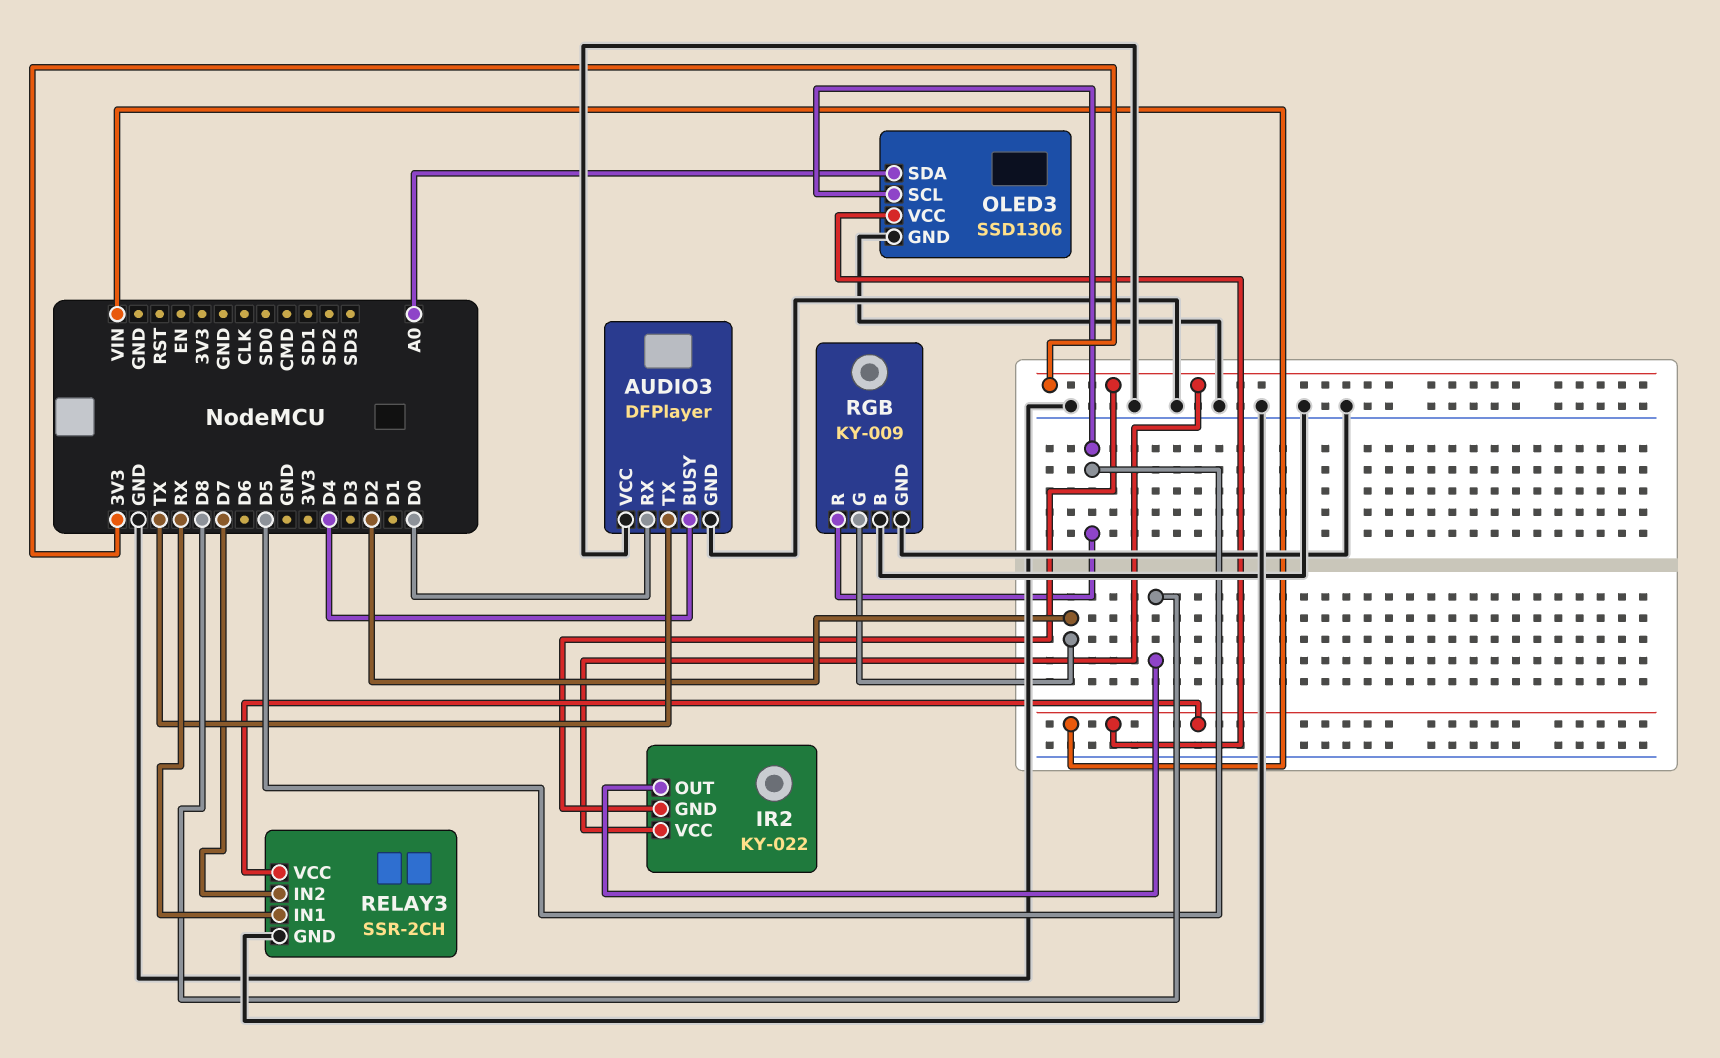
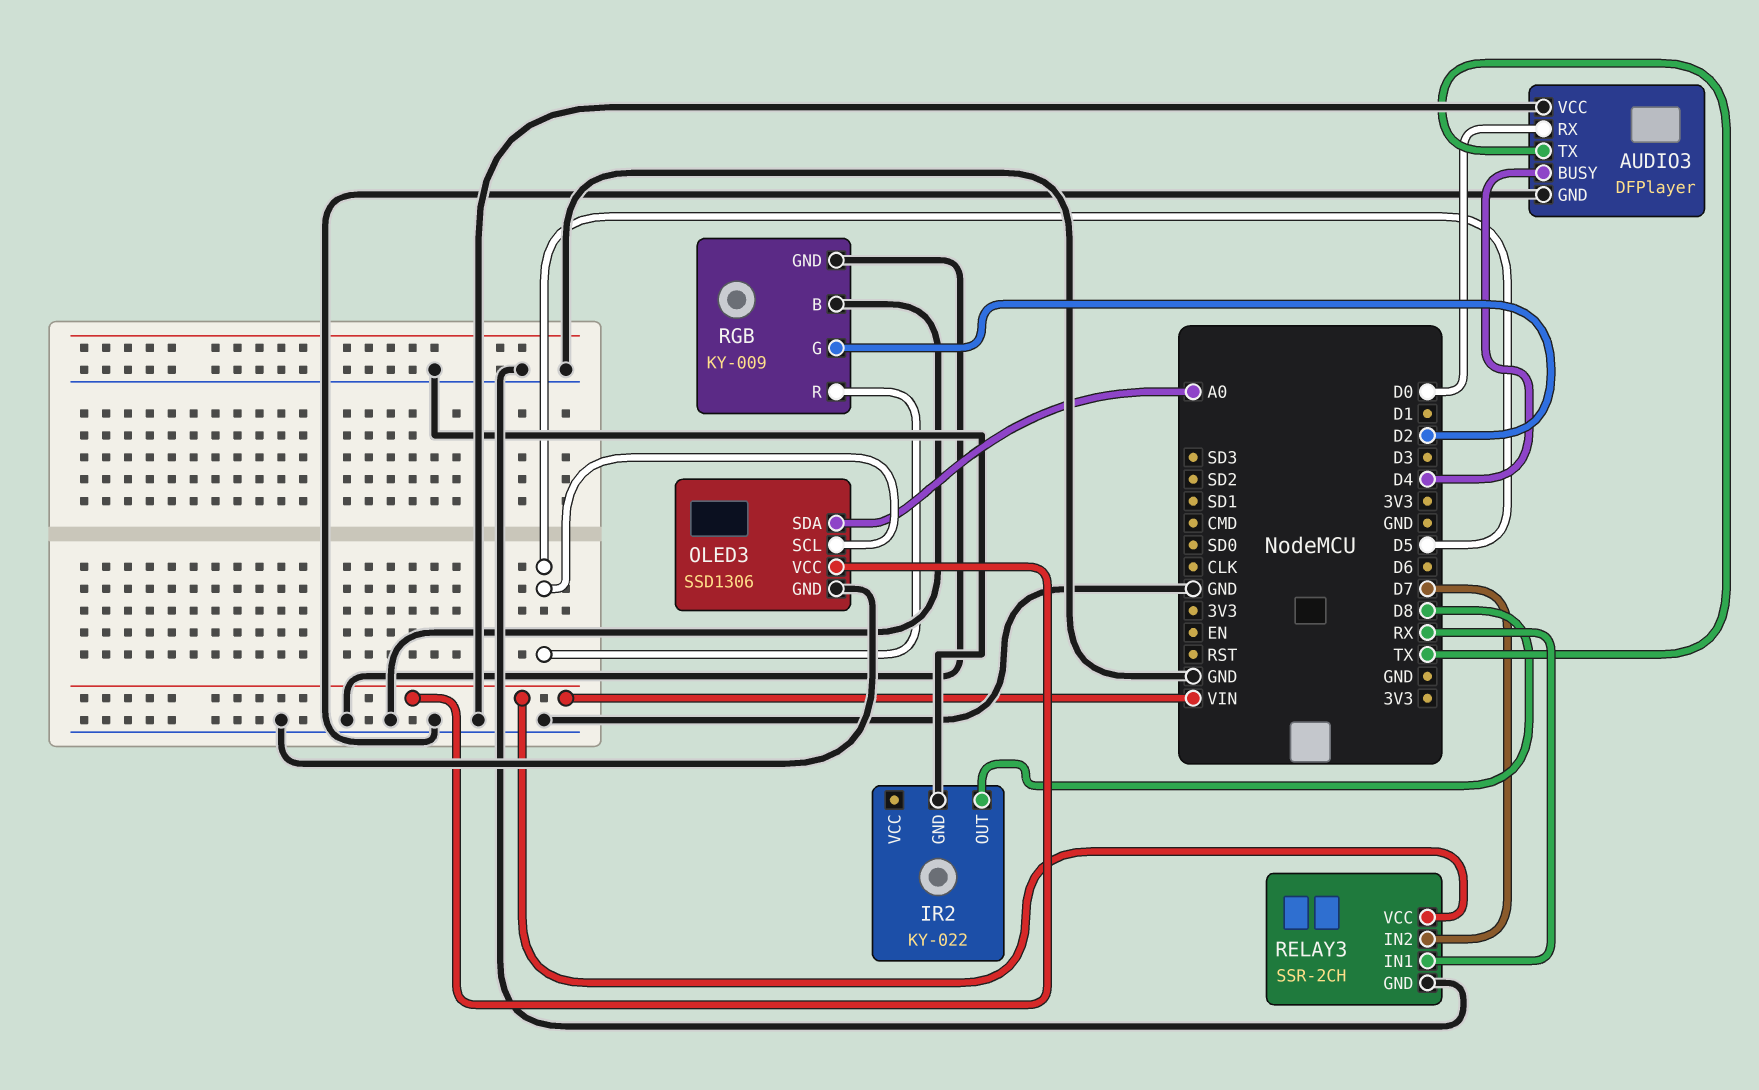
IR2 pin GND: 3V3 -> GND
IR2 pin VCC: 3V3 -> none

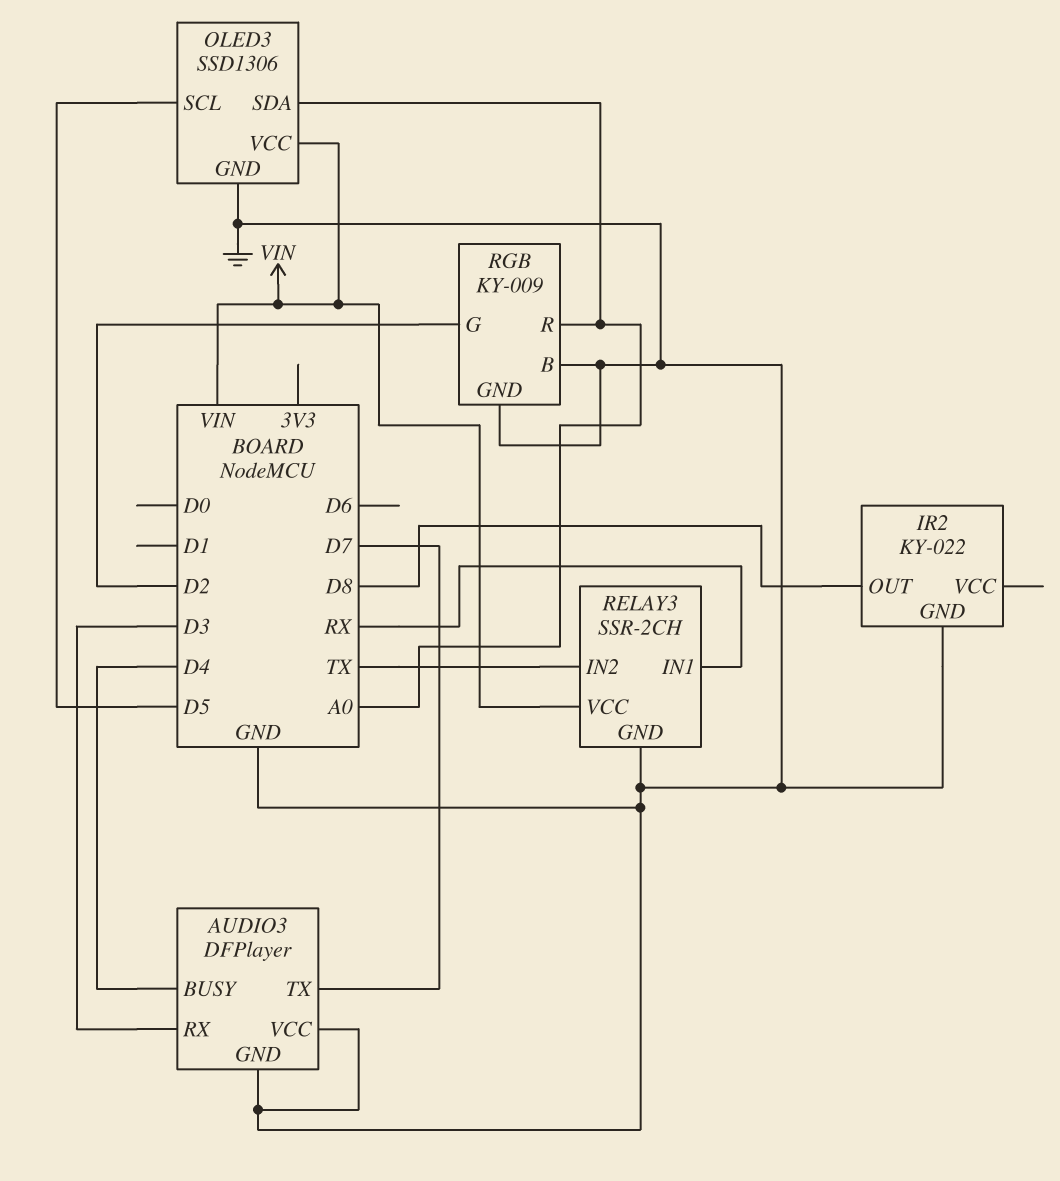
AUDIO3 pin RX: D0 -> D3
AUDIO3 pin TX: TX -> D7
RELAY3 pin IN2: D7 -> TX
RGB pin R: D5 -> A0

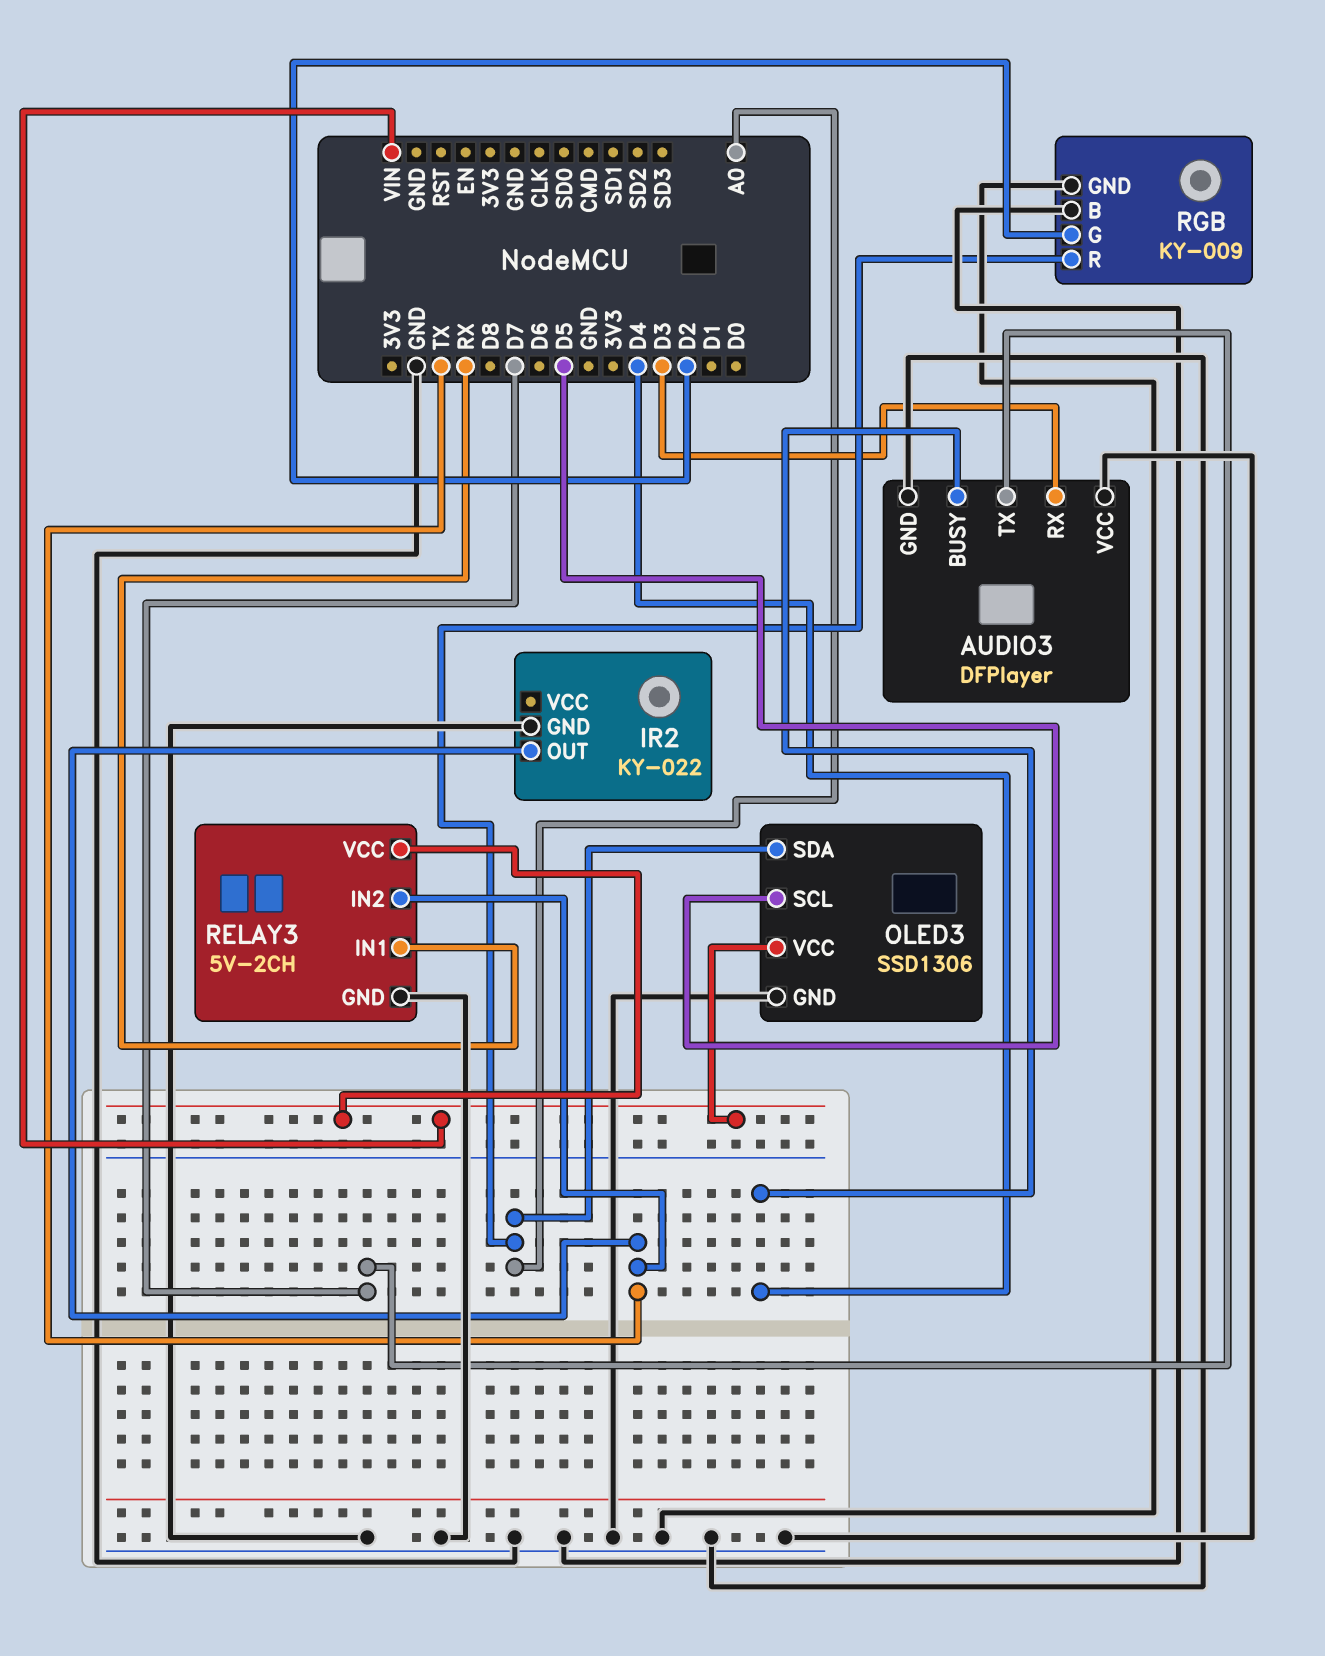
IR2 pin OUT: D8 -> TX
RELAY3: SSR-2CH -> 5V-2CH

